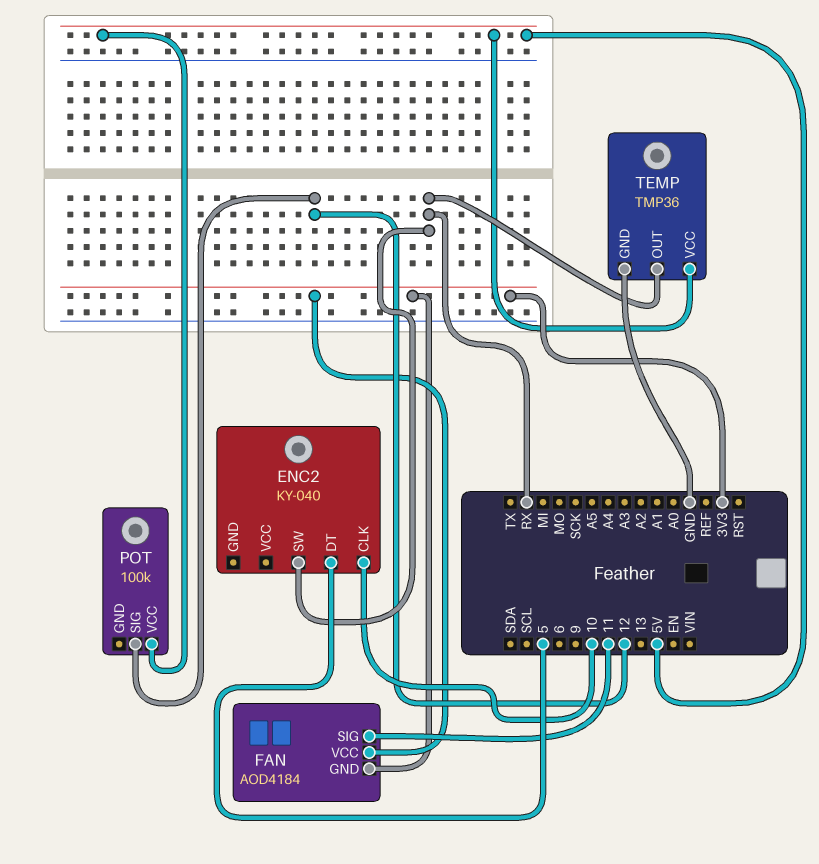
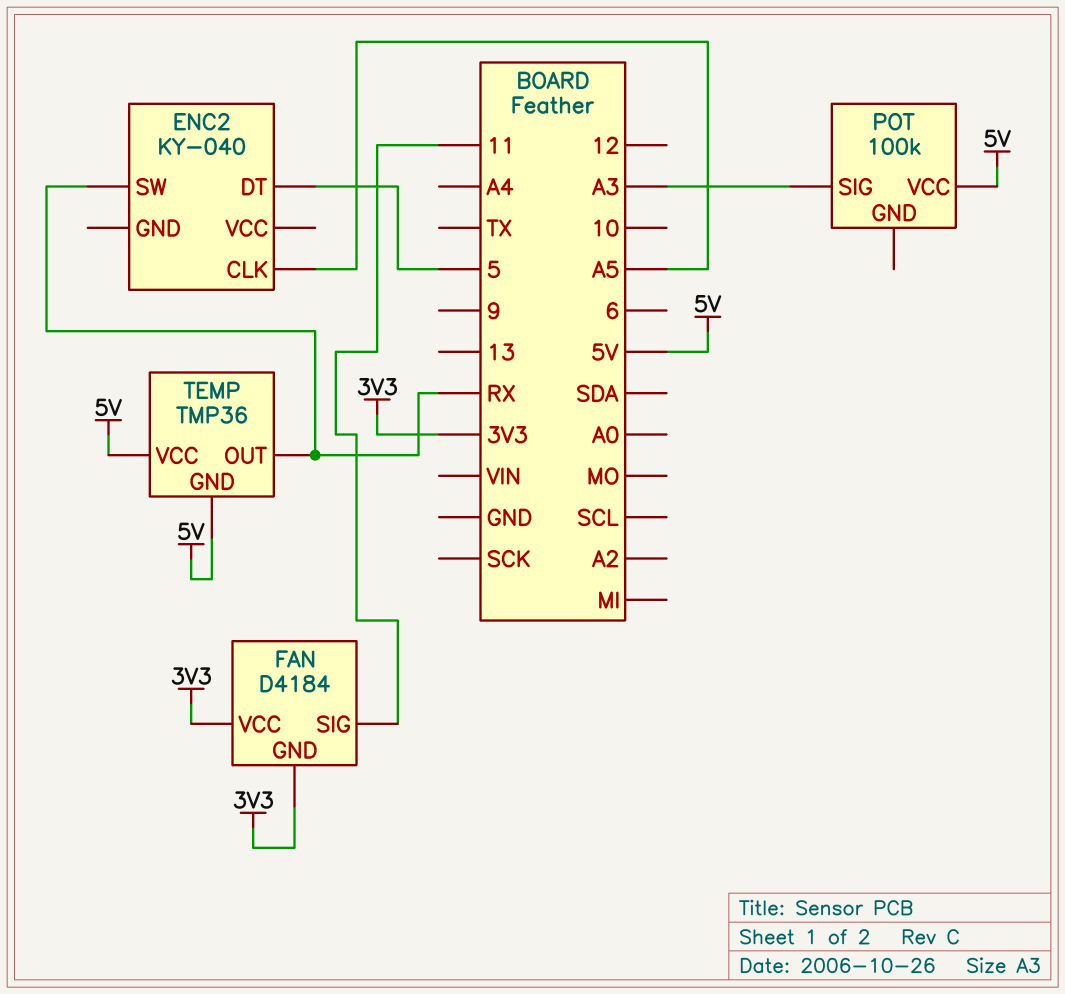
ENC2 pin CLK: 10 -> A5
FAN: AOD4184 -> D4184
POT pin SIG: 12 -> A3
TEMP pin GND: GND -> 5V

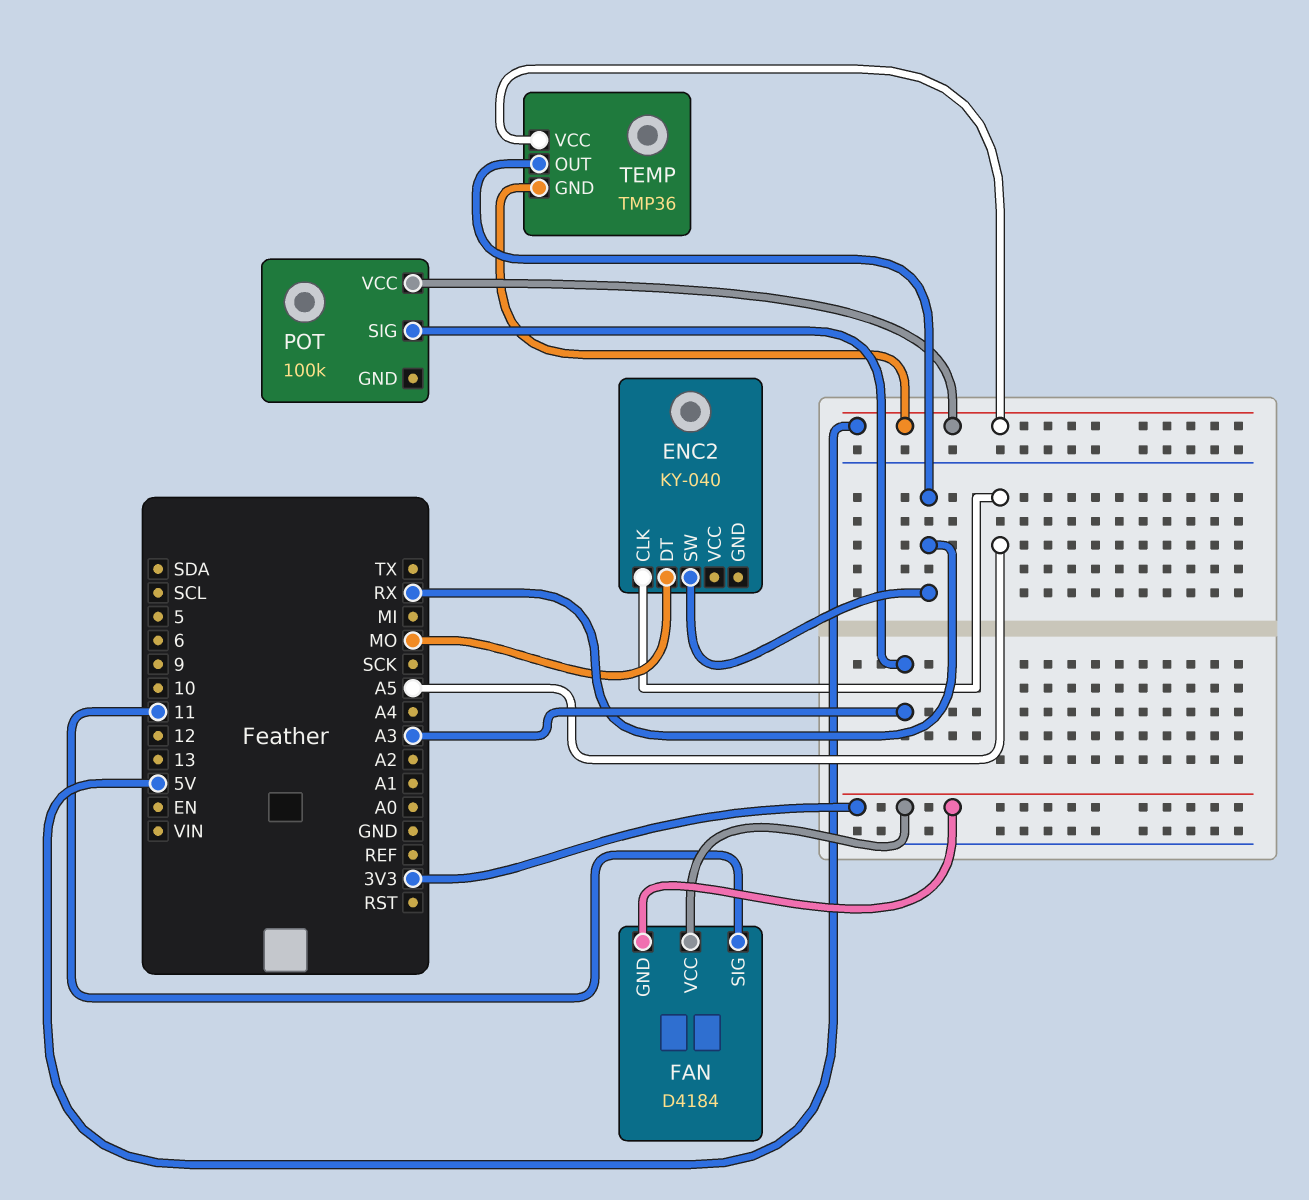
ENC2 pin DT: 5 -> MO

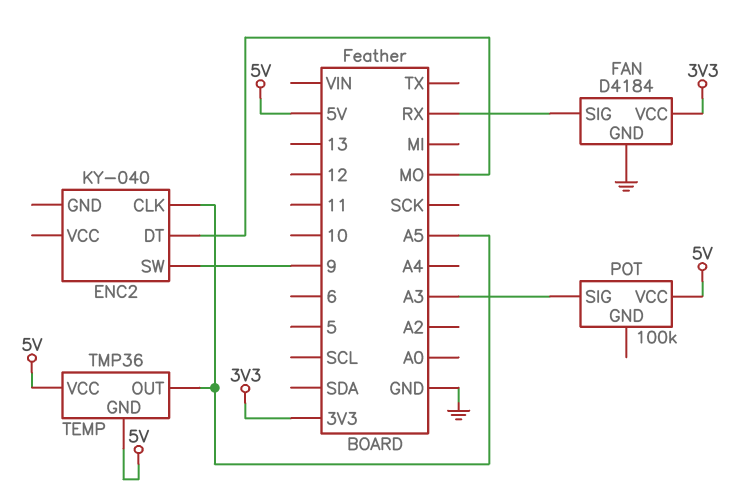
ENC2 pin SW: RX -> 9
FAN pin GND: 3V3 -> GND
FAN pin SIG: 11 -> RX
TEMP pin OUT: RX -> A5

